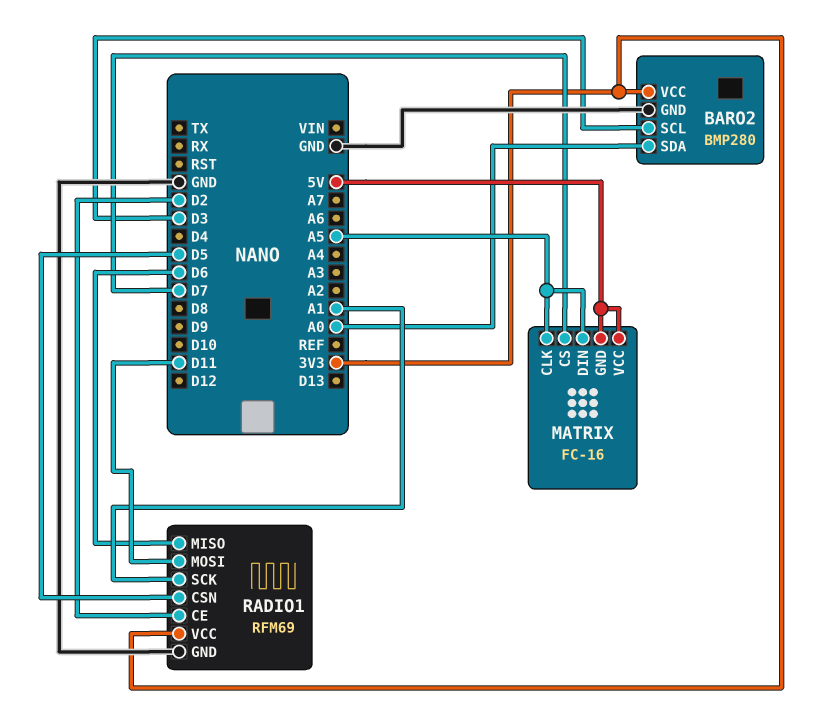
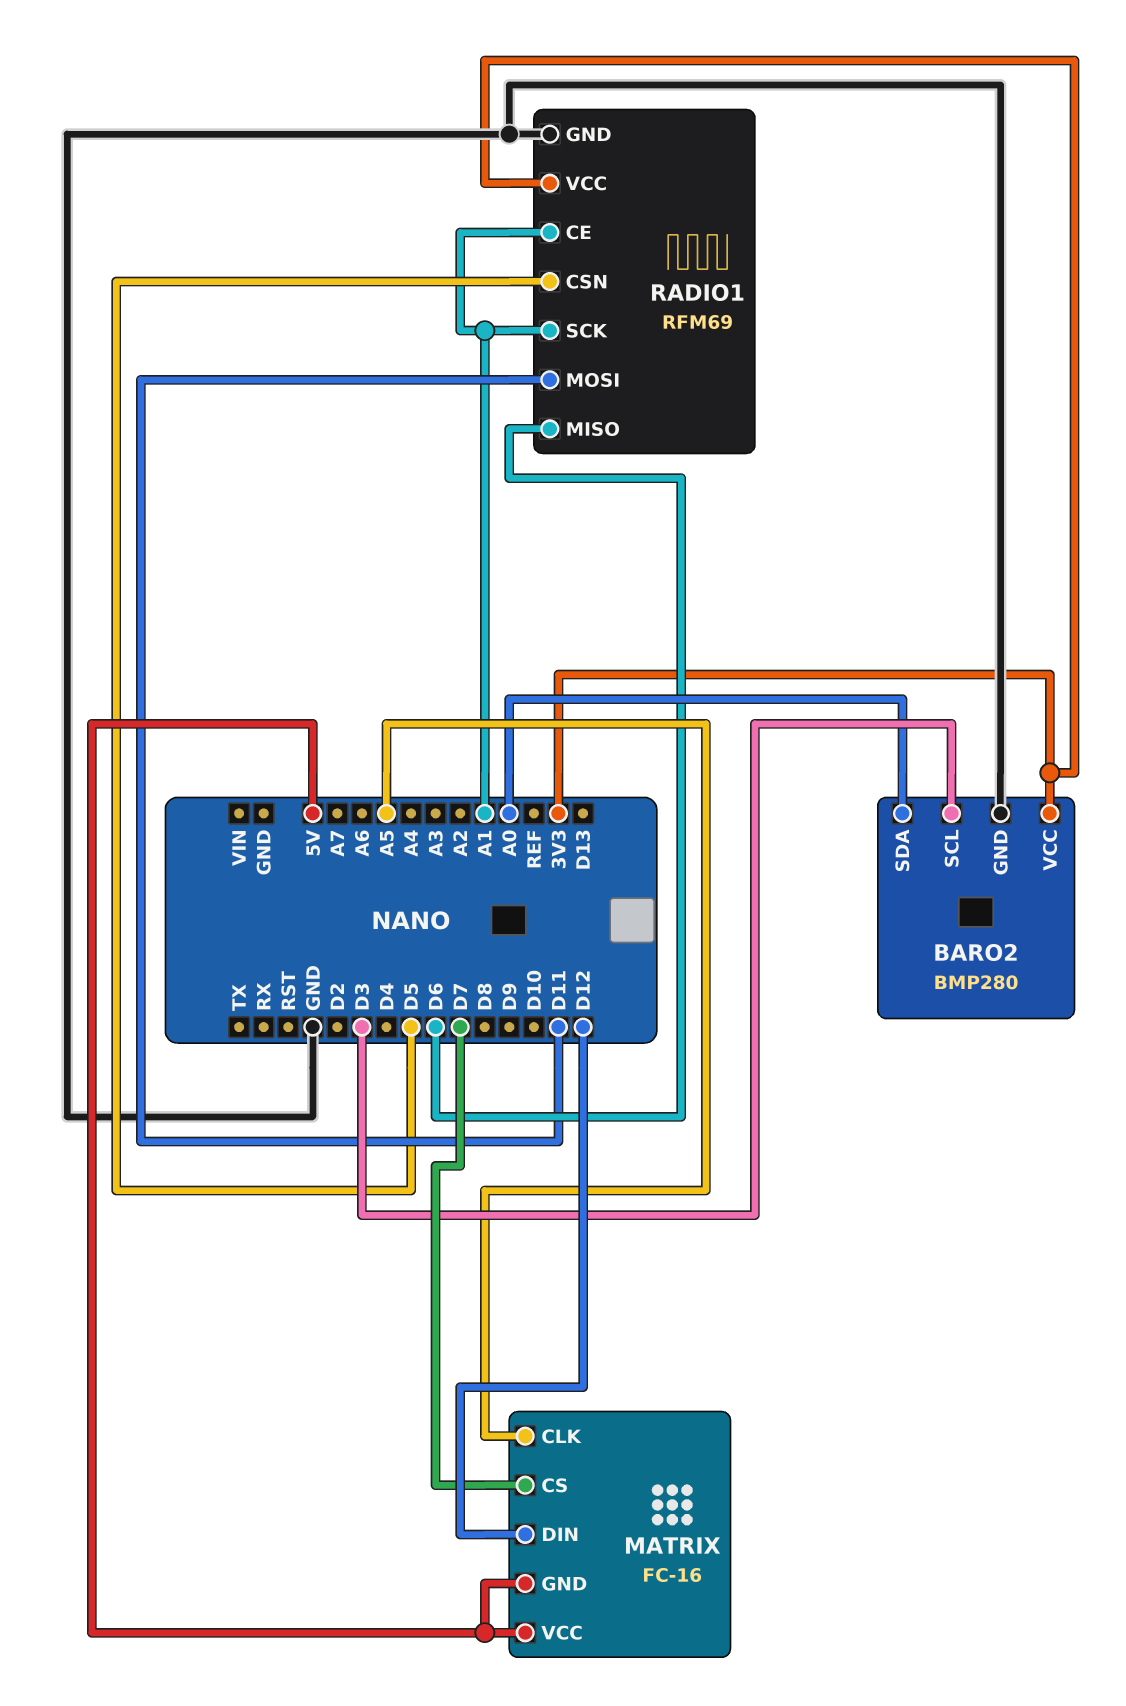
MATRIX pin DIN: A5 -> D12
RADIO1 pin CE: D2 -> A1

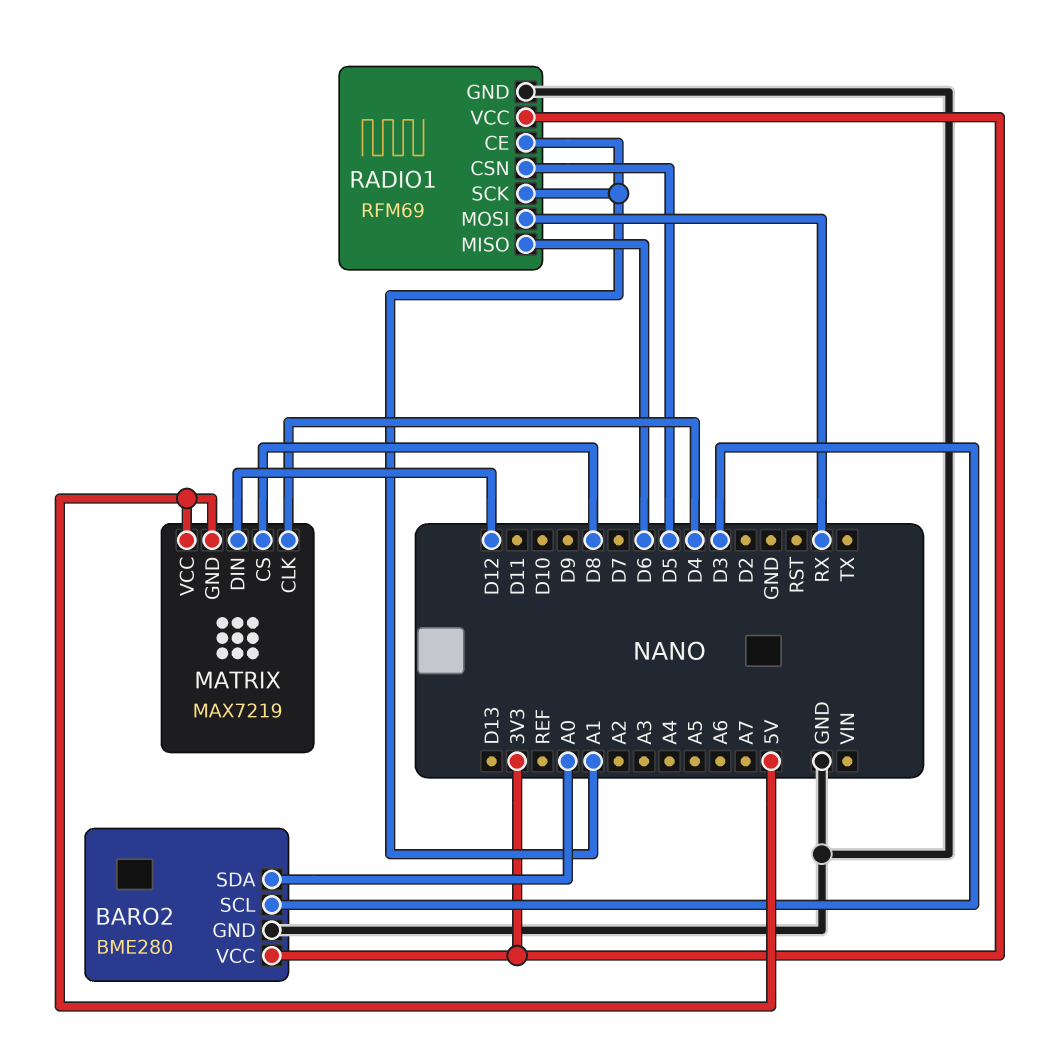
BARO2: BMP280 -> BME280
MATRIX: FC-16 -> MAX7219
MATRIX pin CLK: A5 -> D4
MATRIX pin CS: D7 -> D8
RADIO1 pin MOSI: D11 -> RX

